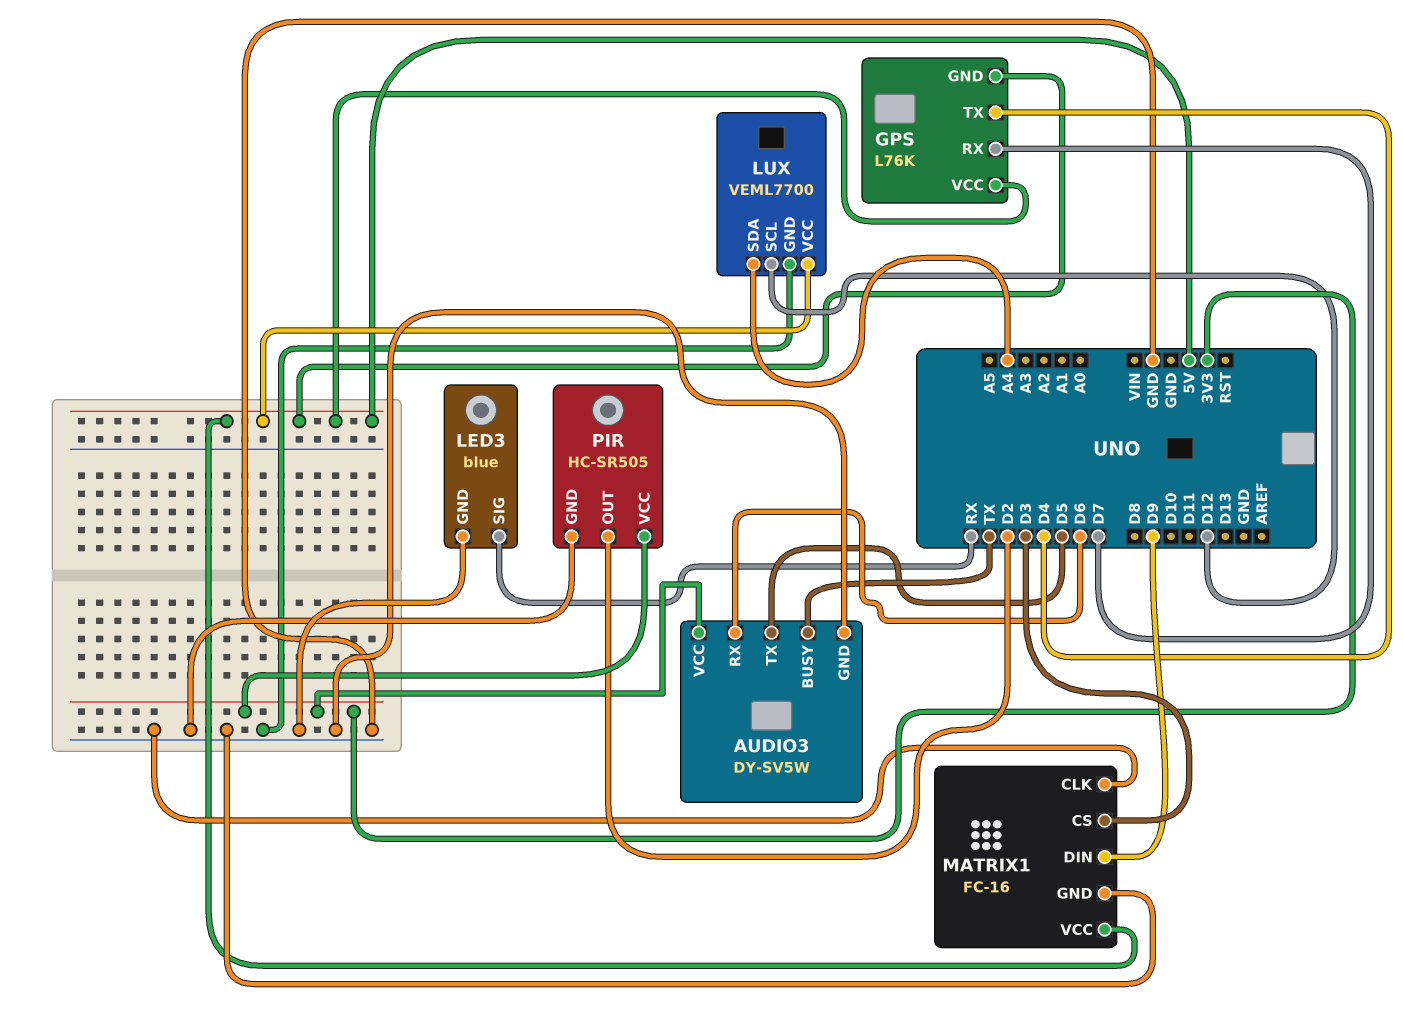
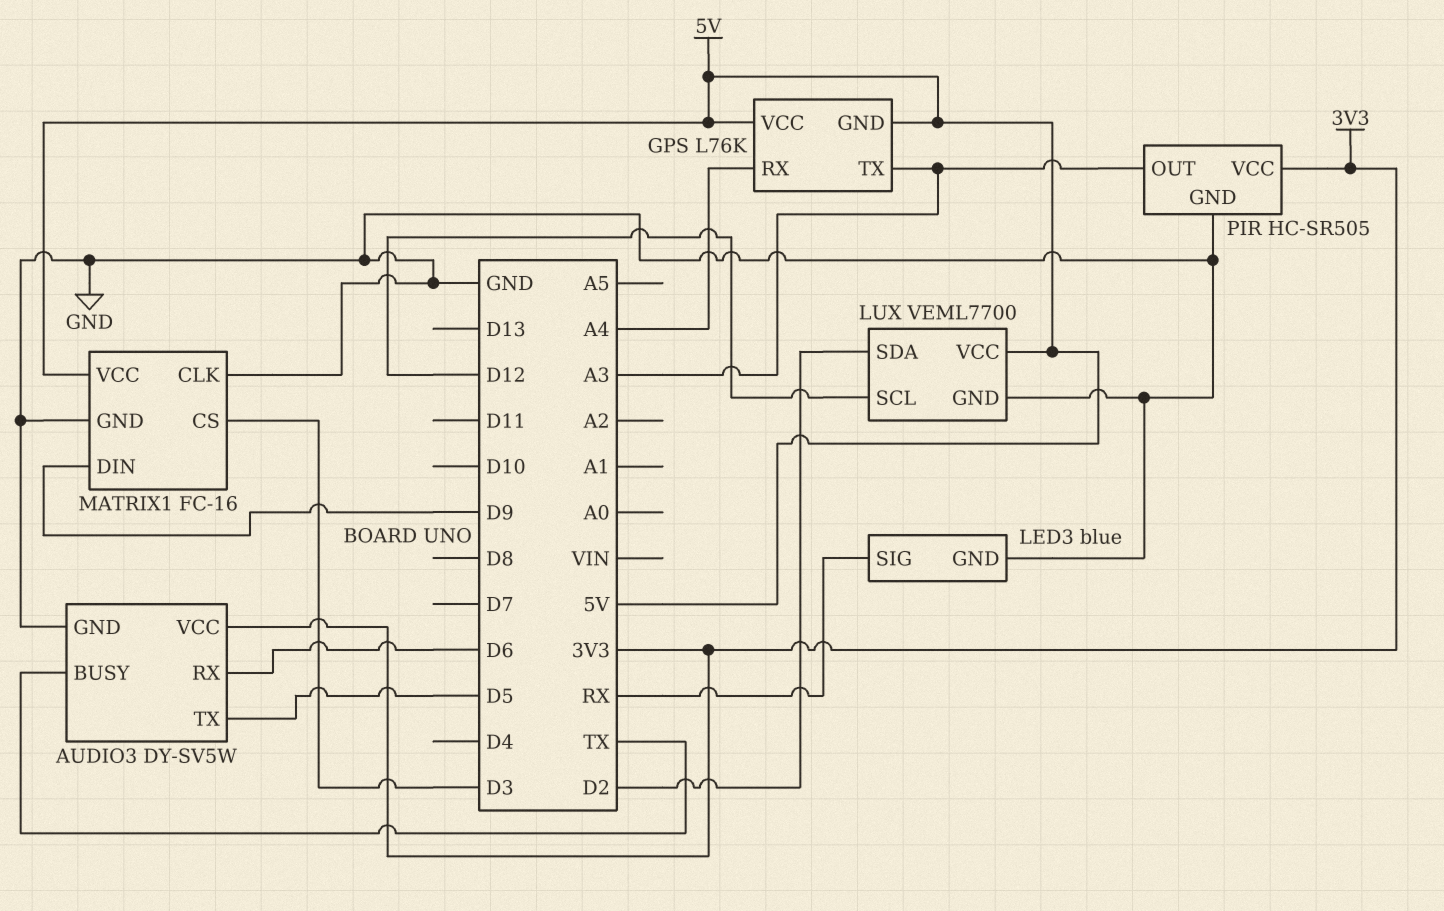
GPS pin RX: D7 -> A4
GPS pin TX: D4 -> A3
LUX pin SDA: A4 -> D2
PIR pin OUT: D2 -> A3

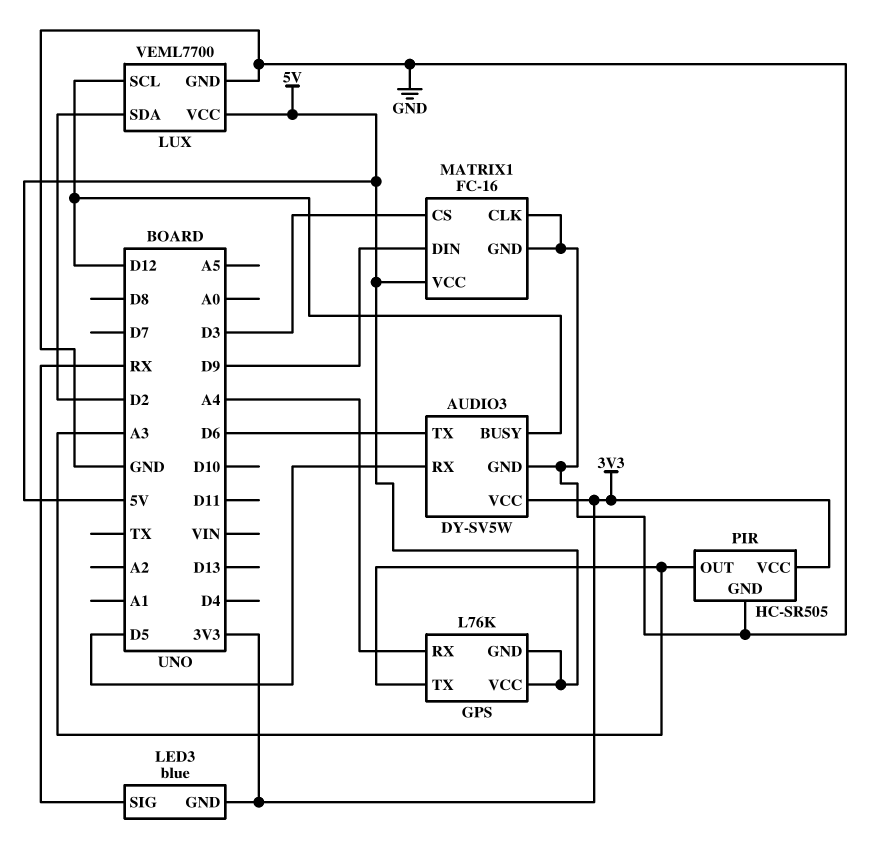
AUDIO3 pin BUSY: TX -> D12
AUDIO3 pin RX: D6 -> D5
AUDIO3 pin TX: D5 -> D6
LED3 pin GND: GND -> 3V3

